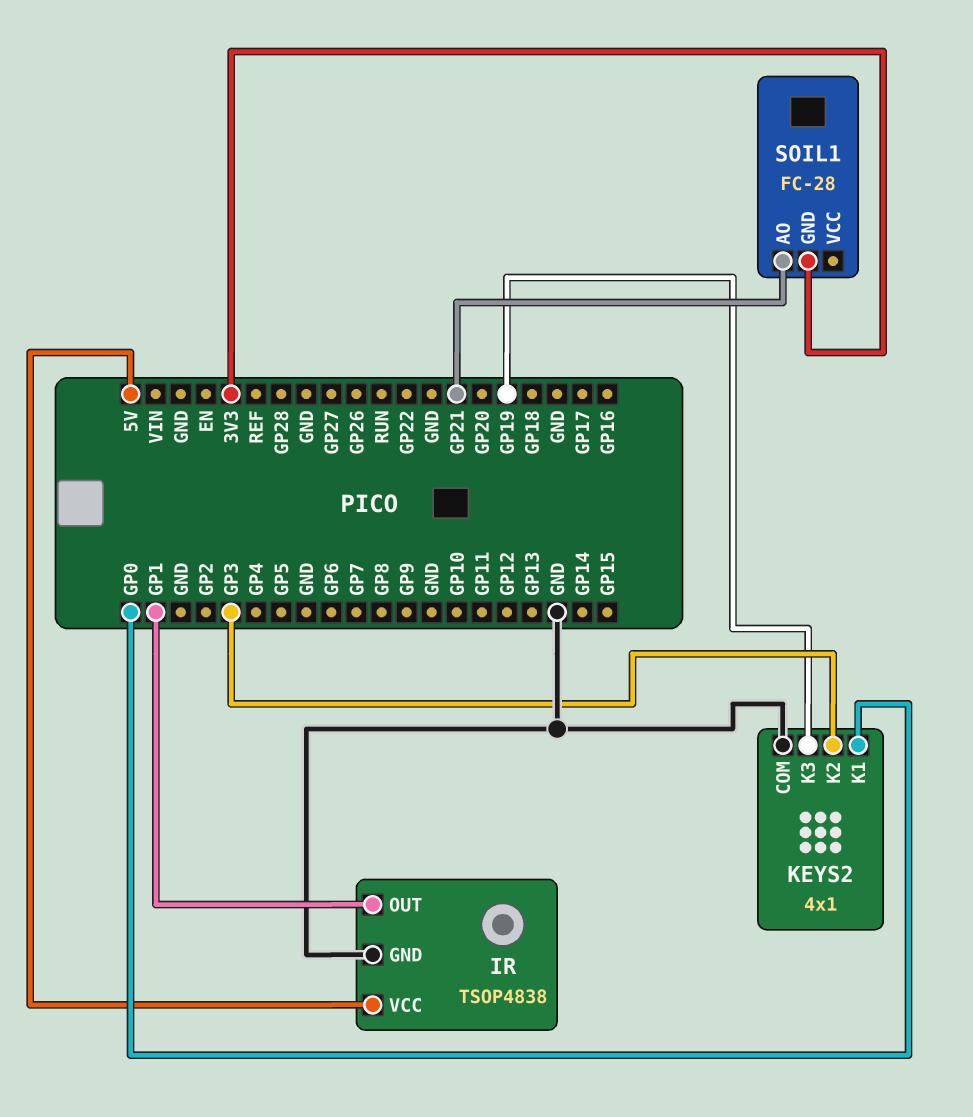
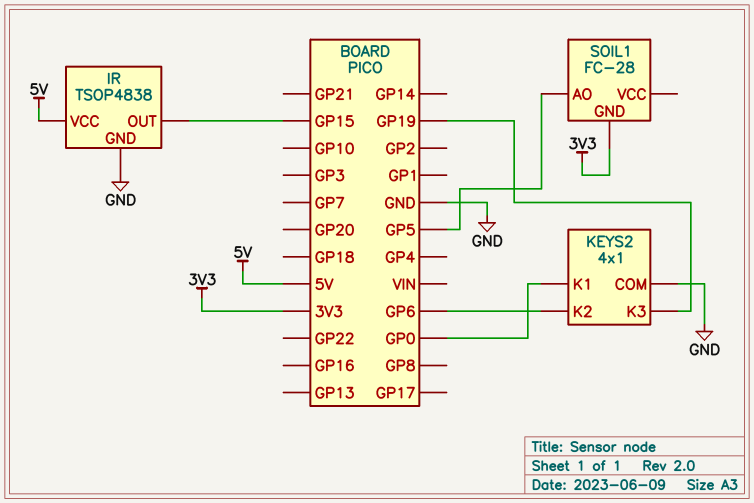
IR pin OUT: GP1 -> GP15
KEYS2 pin K2: GP3 -> GP6
SOIL1 pin AO: GP21 -> GP5

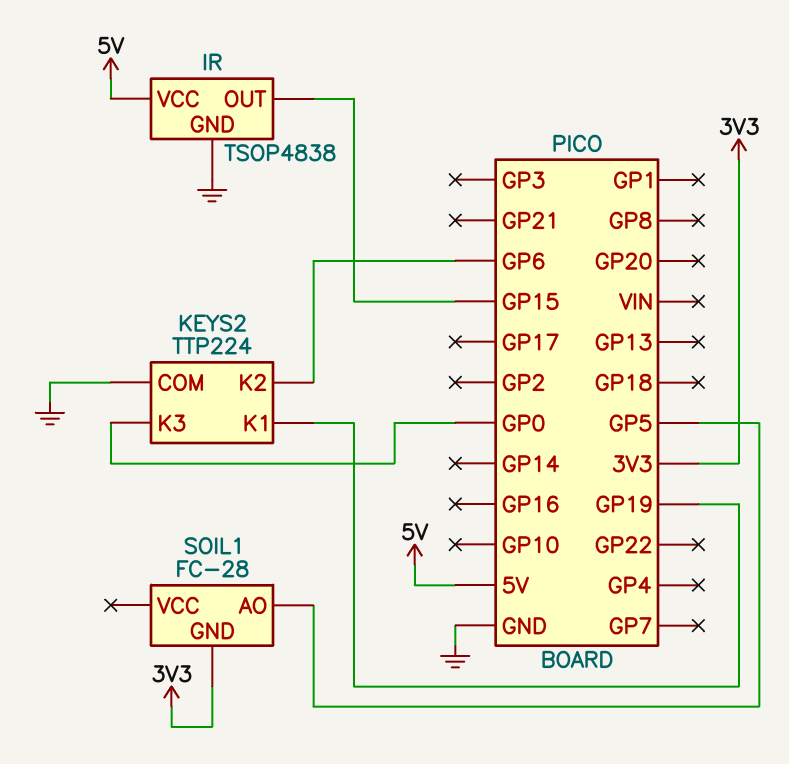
KEYS2: 4x1 -> TTP224
KEYS2 pin K1: GP0 -> GP19
KEYS2 pin K3: GP19 -> GP0

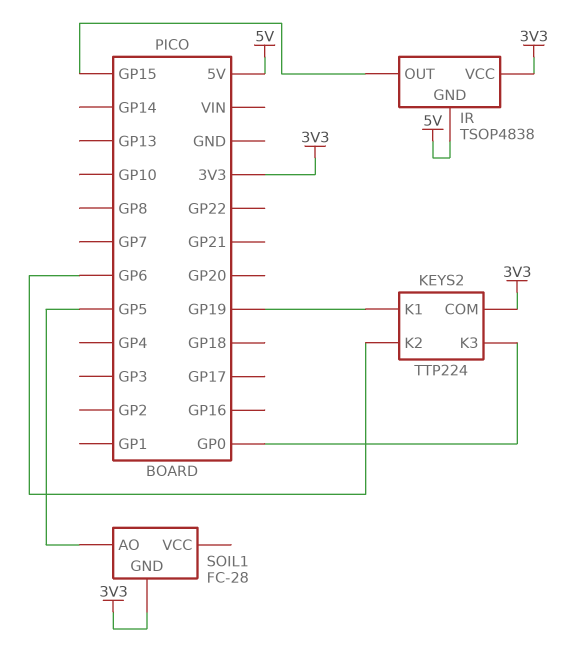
IR pin GND: GND -> 5V
IR pin VCC: 5V -> 3V3
KEYS2 pin COM: GND -> 3V3

